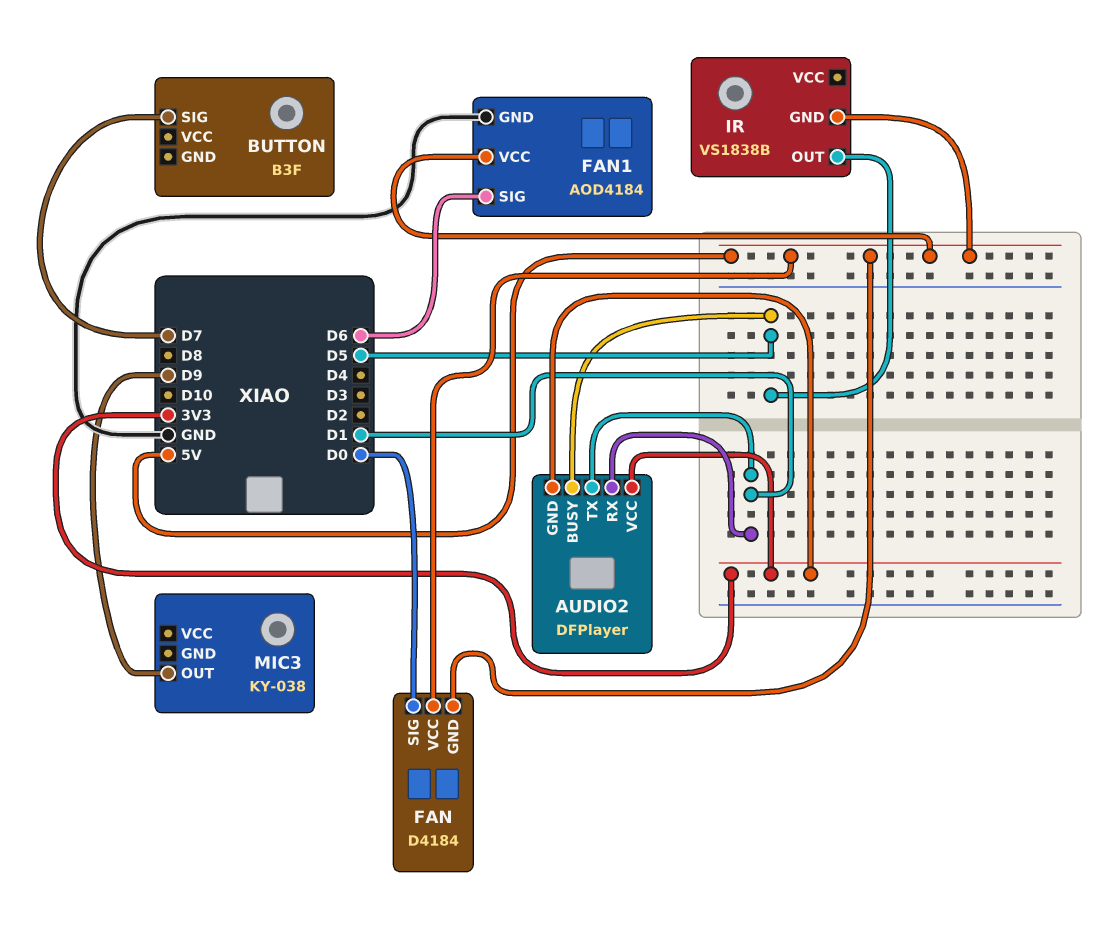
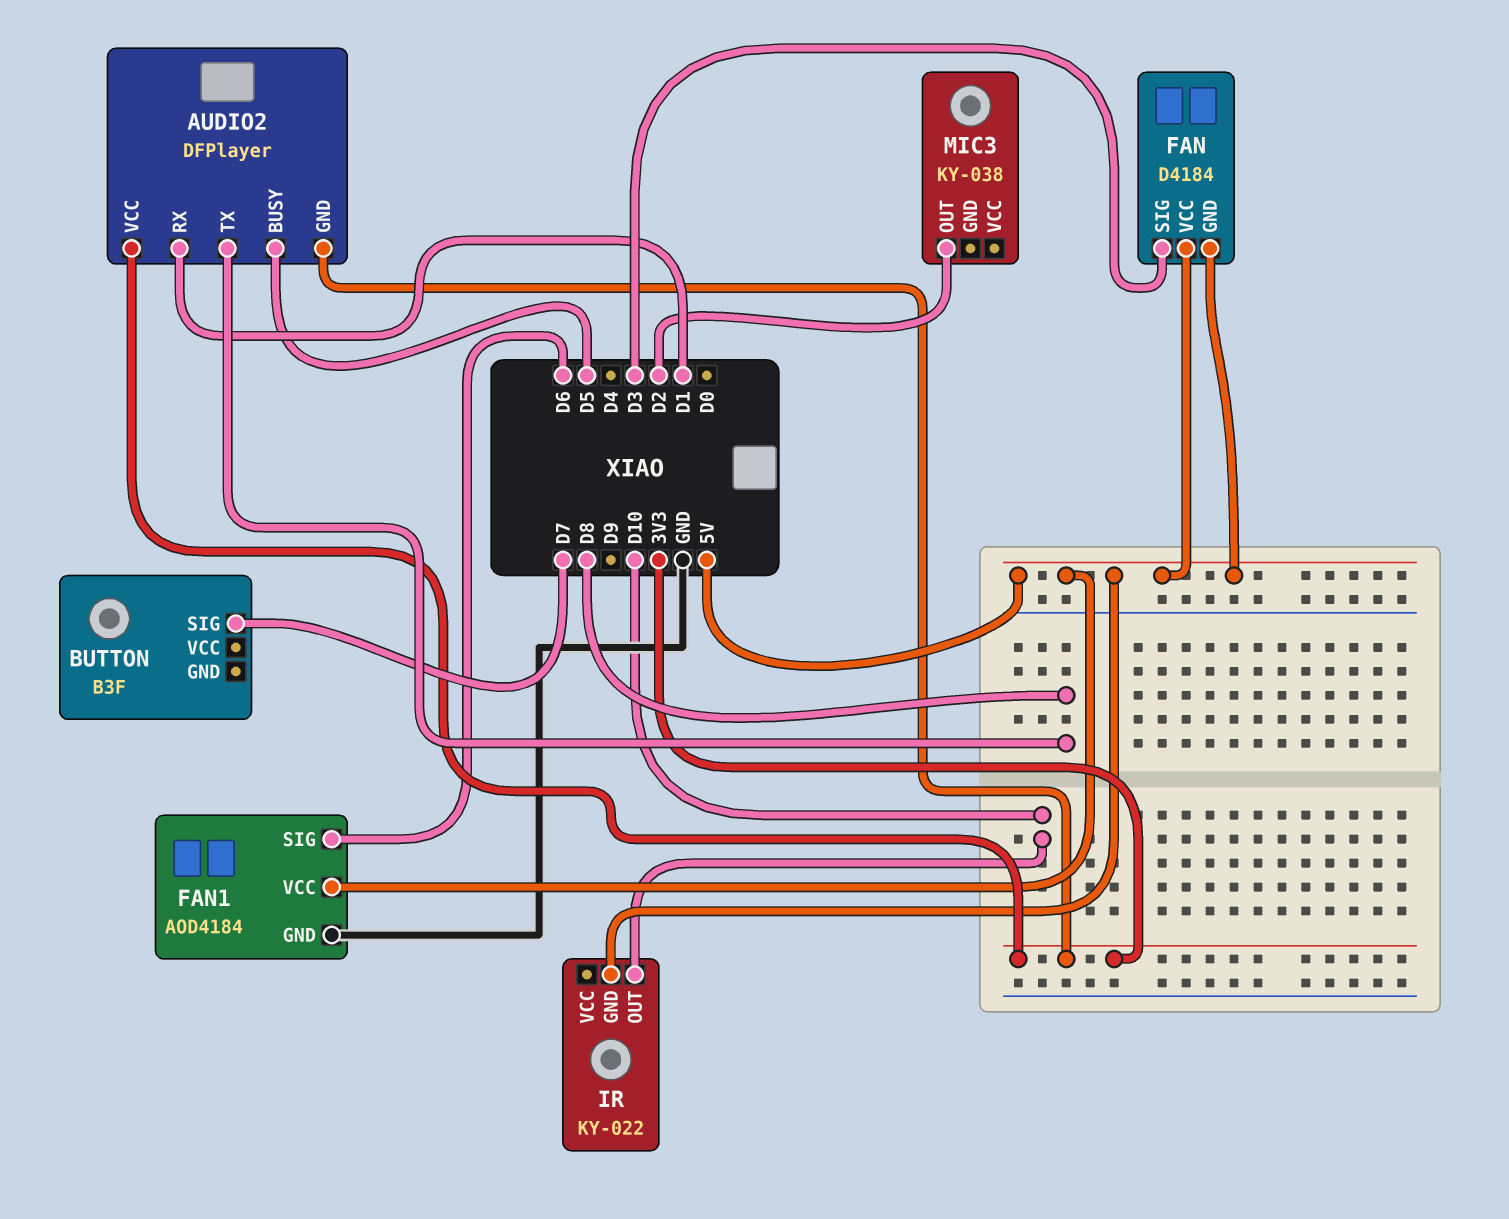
AUDIO2 pin TX: D1 -> D8
FAN pin SIG: D0 -> D3
IR: VS1838B -> KY-022
IR pin OUT: D5 -> D10
MIC3 pin OUT: D9 -> D2

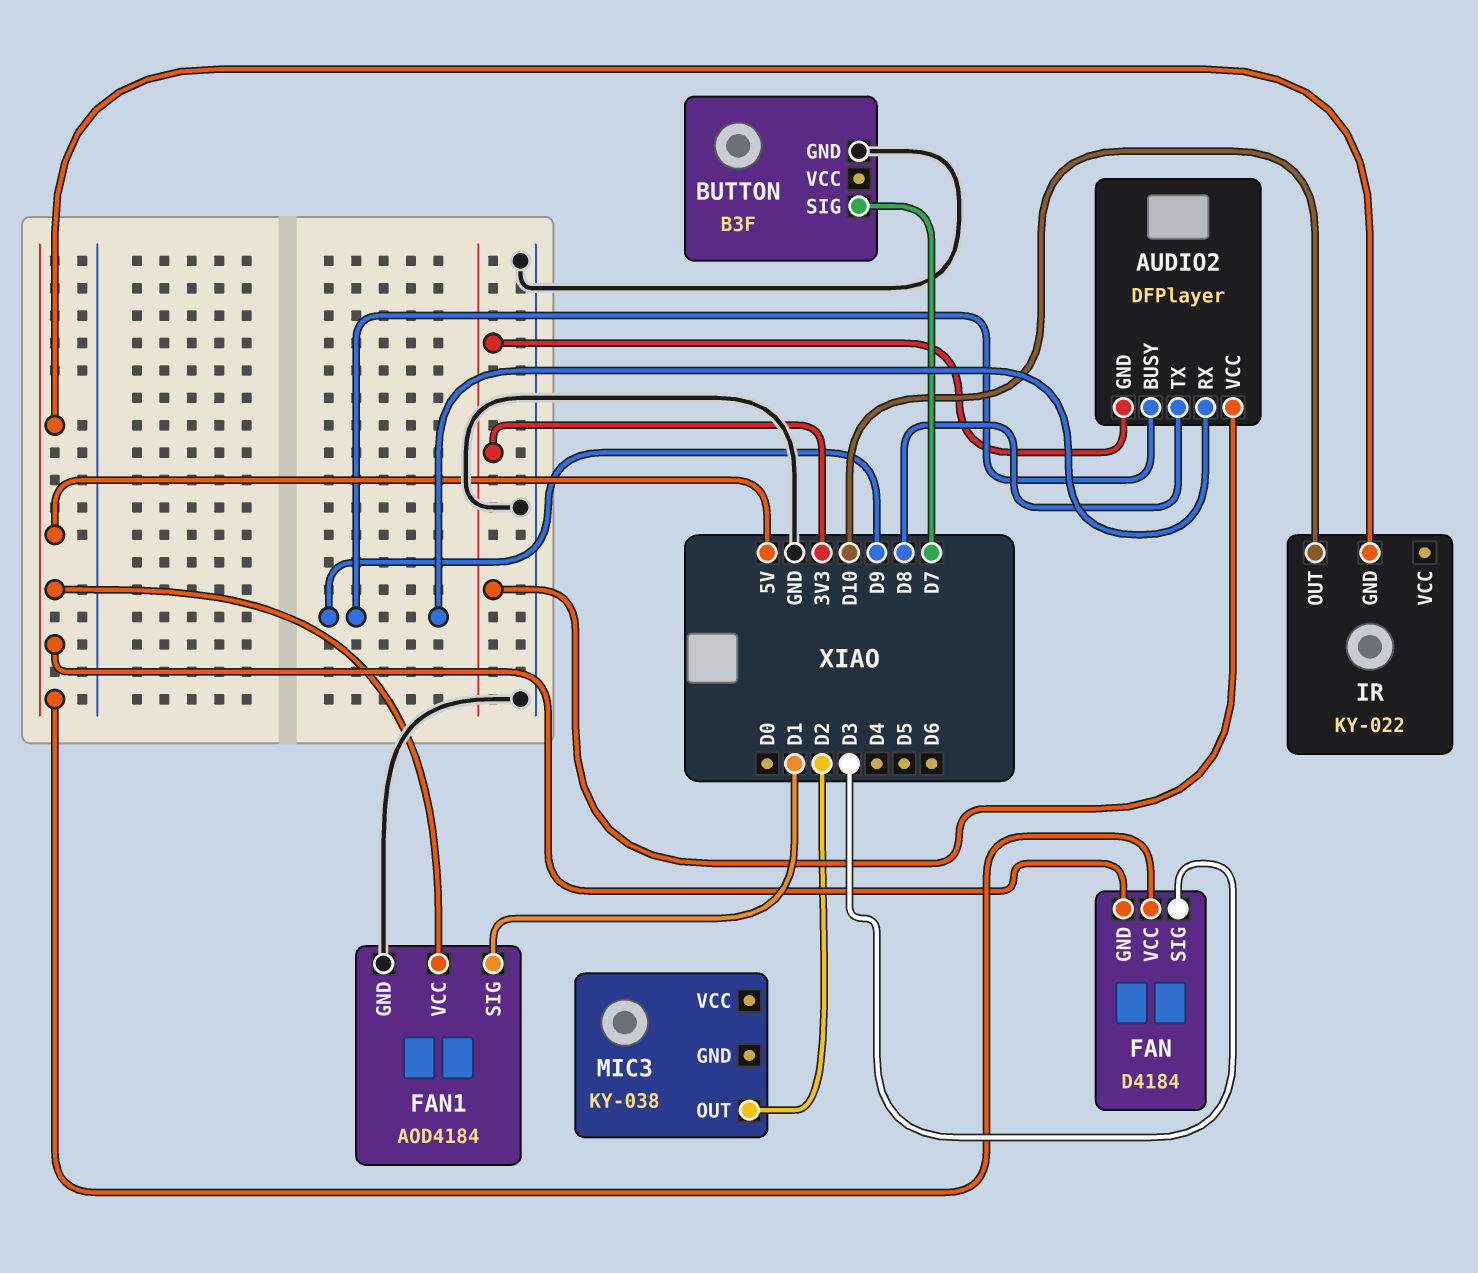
AUDIO2 pin BUSY: D5 -> D9
AUDIO2 pin RX: D1 -> D9
BUTTON pin GND: none -> GND
FAN1 pin SIG: D6 -> D1

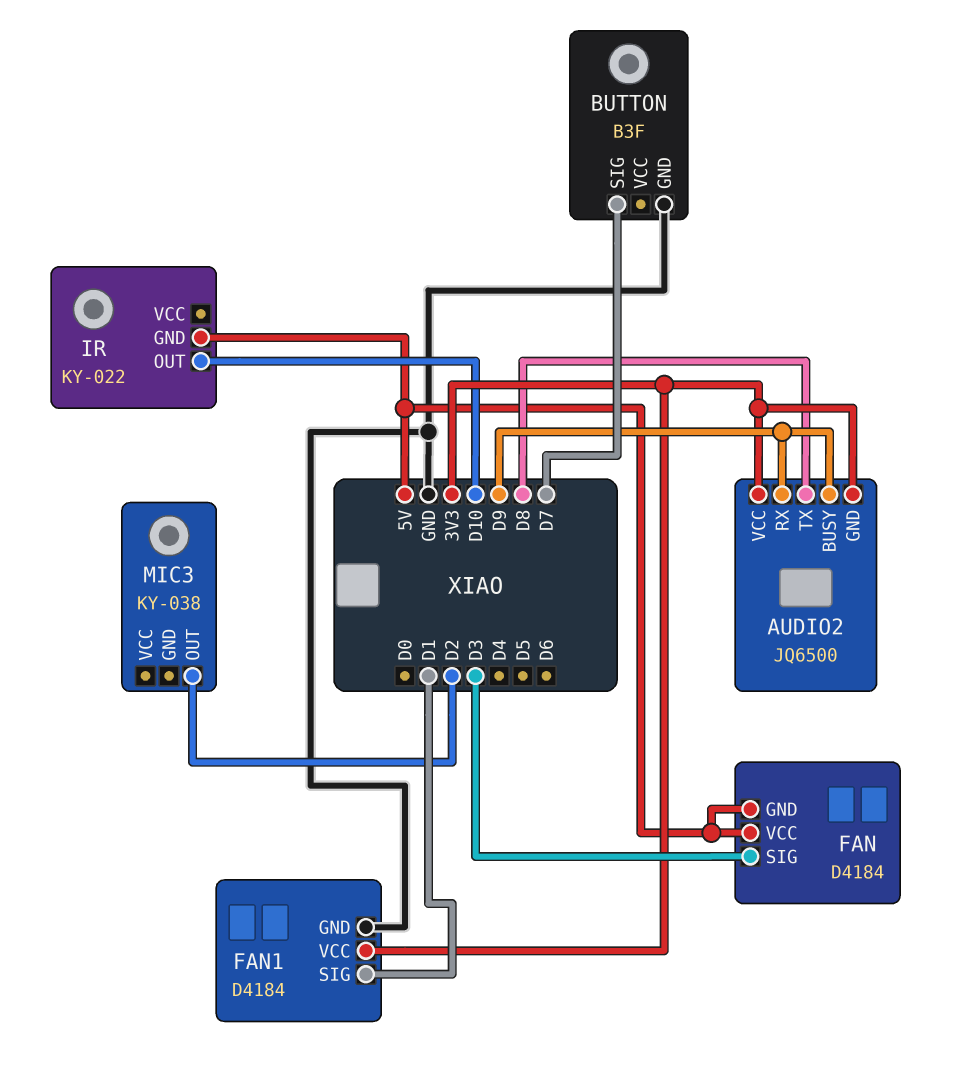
AUDIO2: DFPlayer -> JQ6500
FAN1: AOD4184 -> D4184
FAN1 pin VCC: 5V -> 3V3

